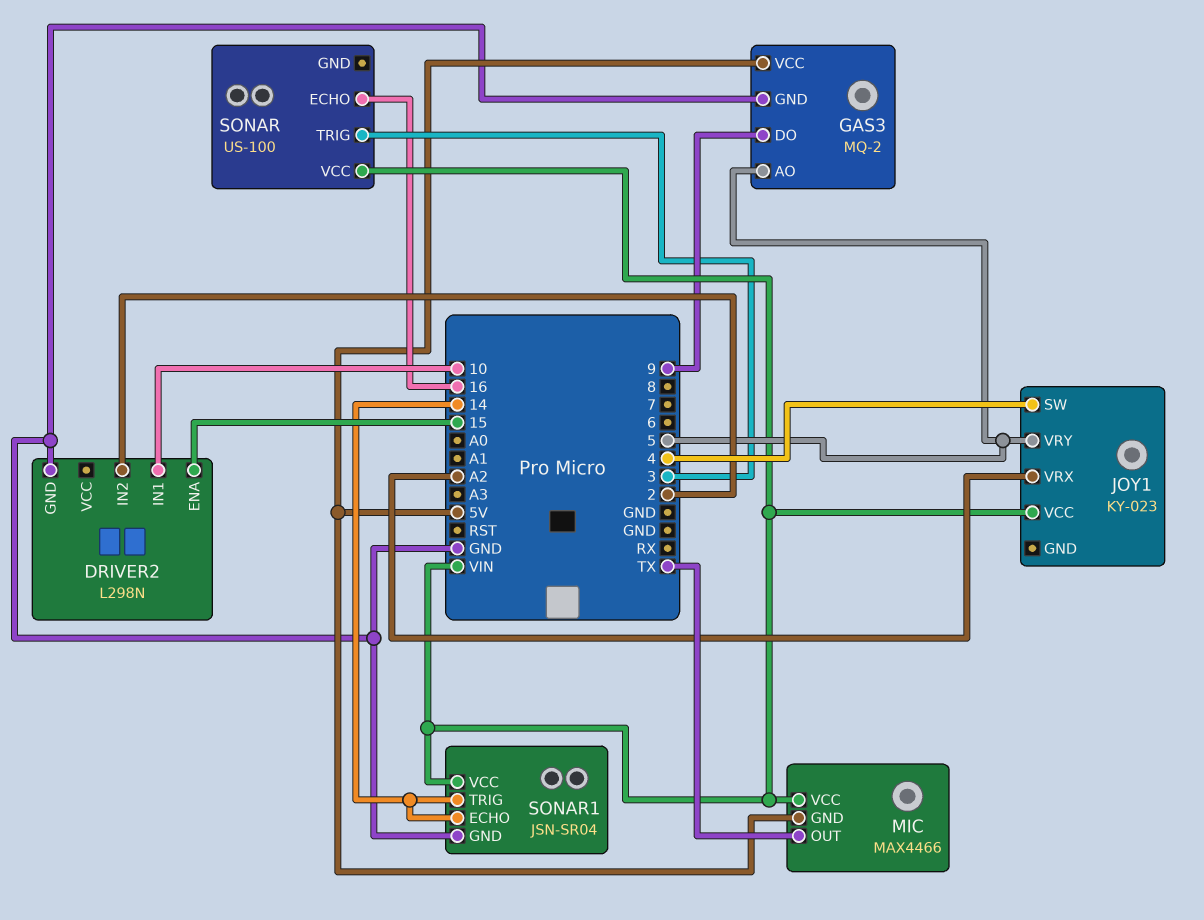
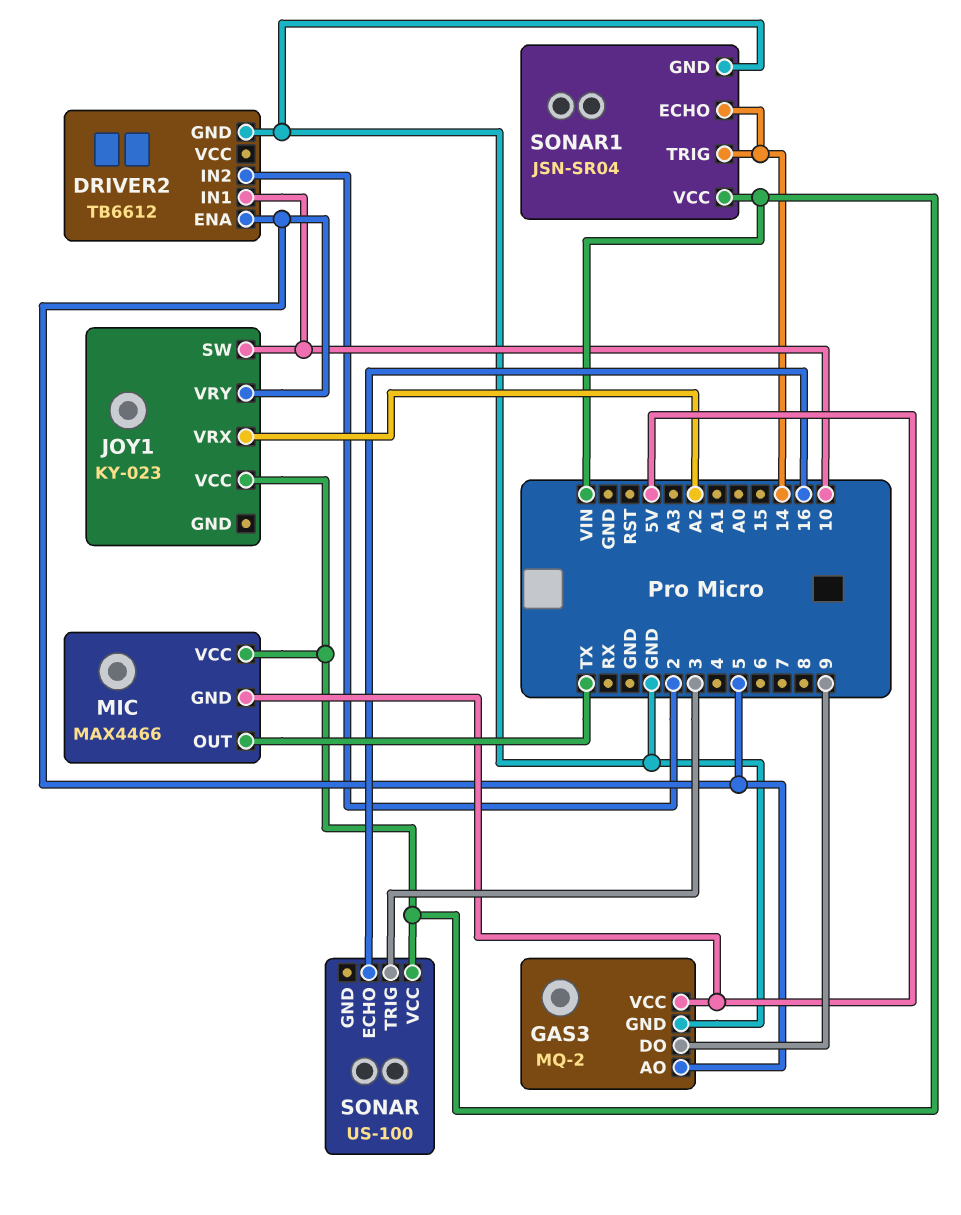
DRIVER2: L298N -> TB6612
DRIVER2 pin ENA: 15 -> 5
JOY1 pin SW: 4 -> 10

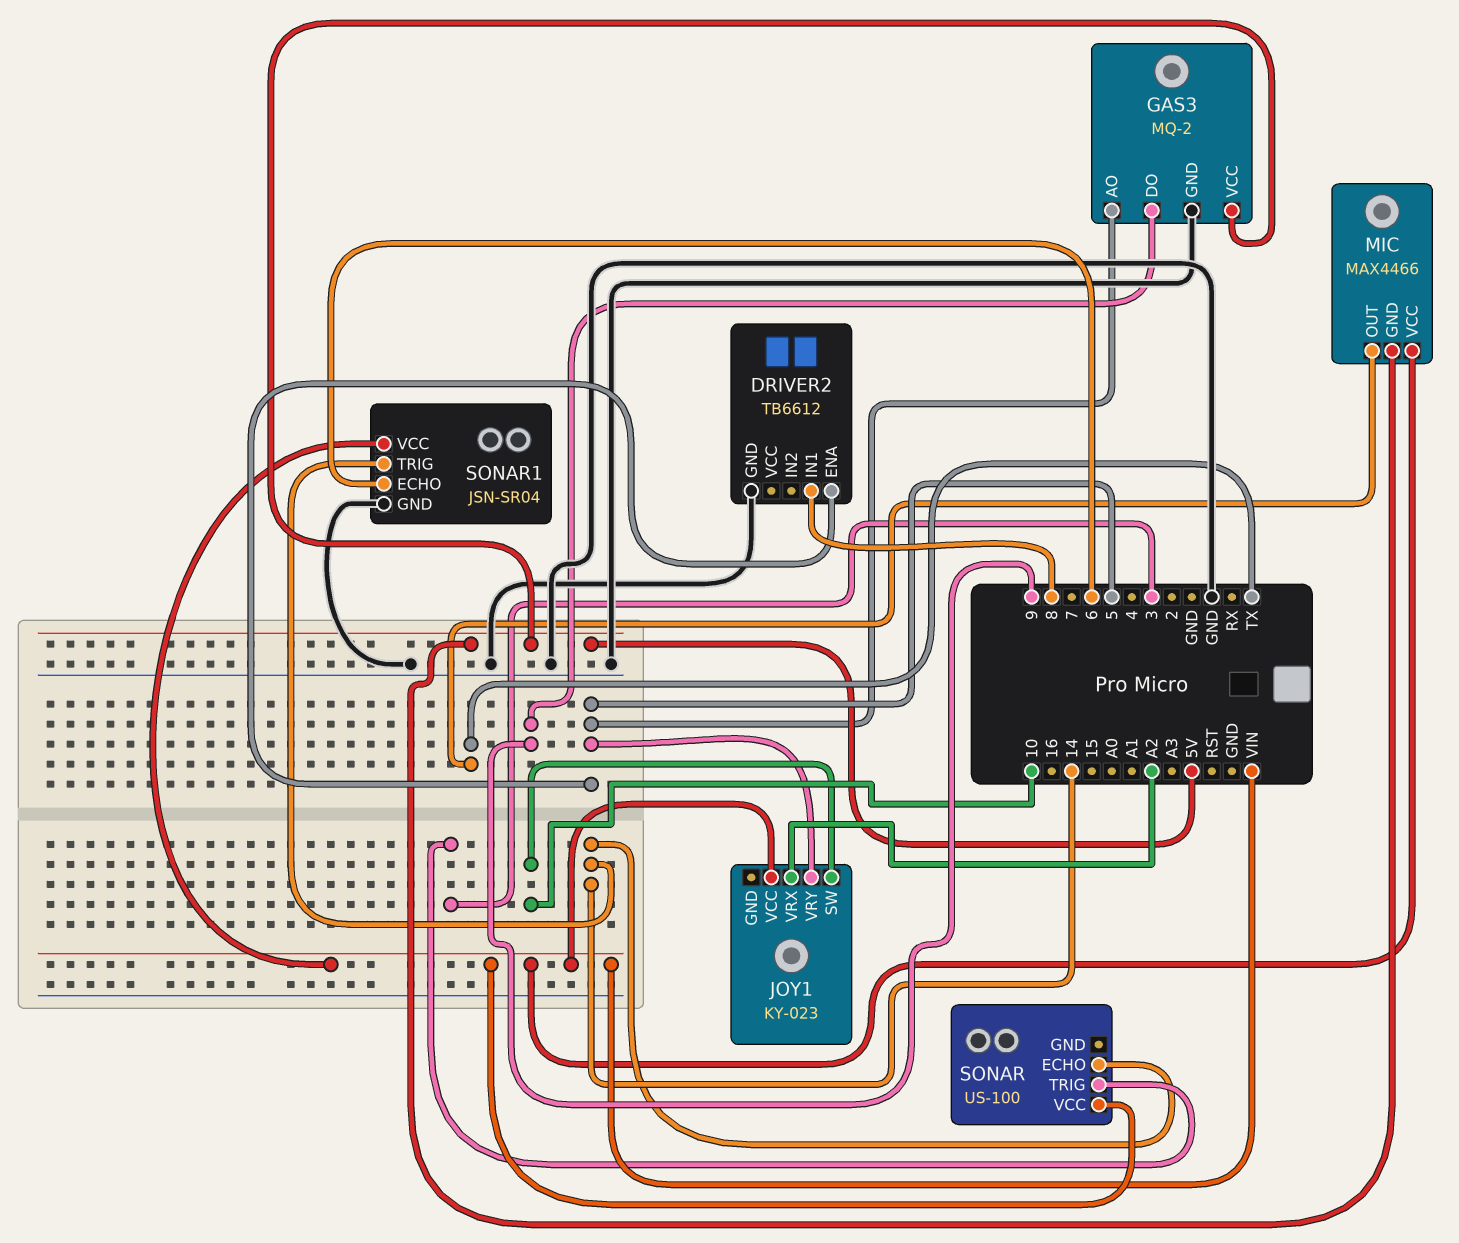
DRIVER2 pin IN1: 10 -> 8
DRIVER2 pin IN2: 2 -> none
SONAR pin ECHO: 16 -> 14
SONAR1 pin ECHO: 14 -> 6

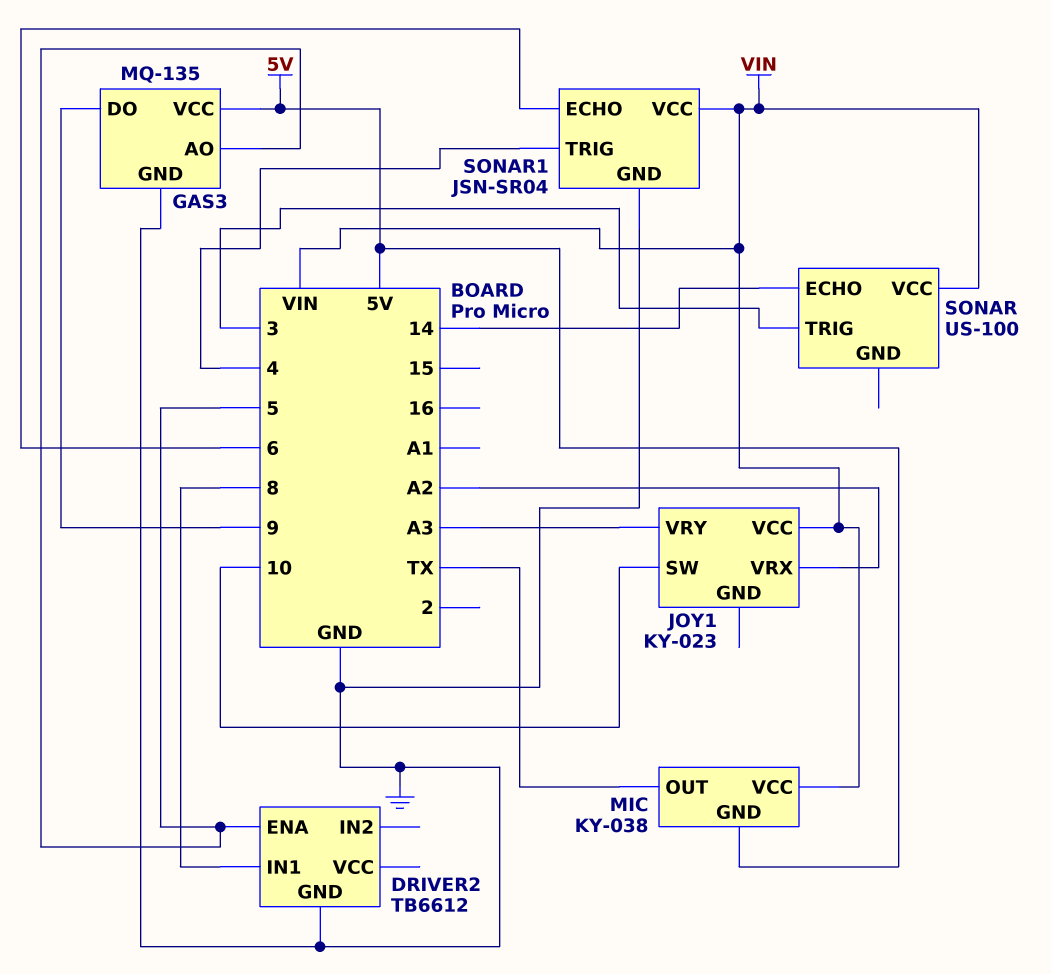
GAS3: MQ-2 -> MQ-135
JOY1 pin VRY: 5 -> A3
MIC: MAX4466 -> KY-038
SONAR1 pin TRIG: 14 -> 4

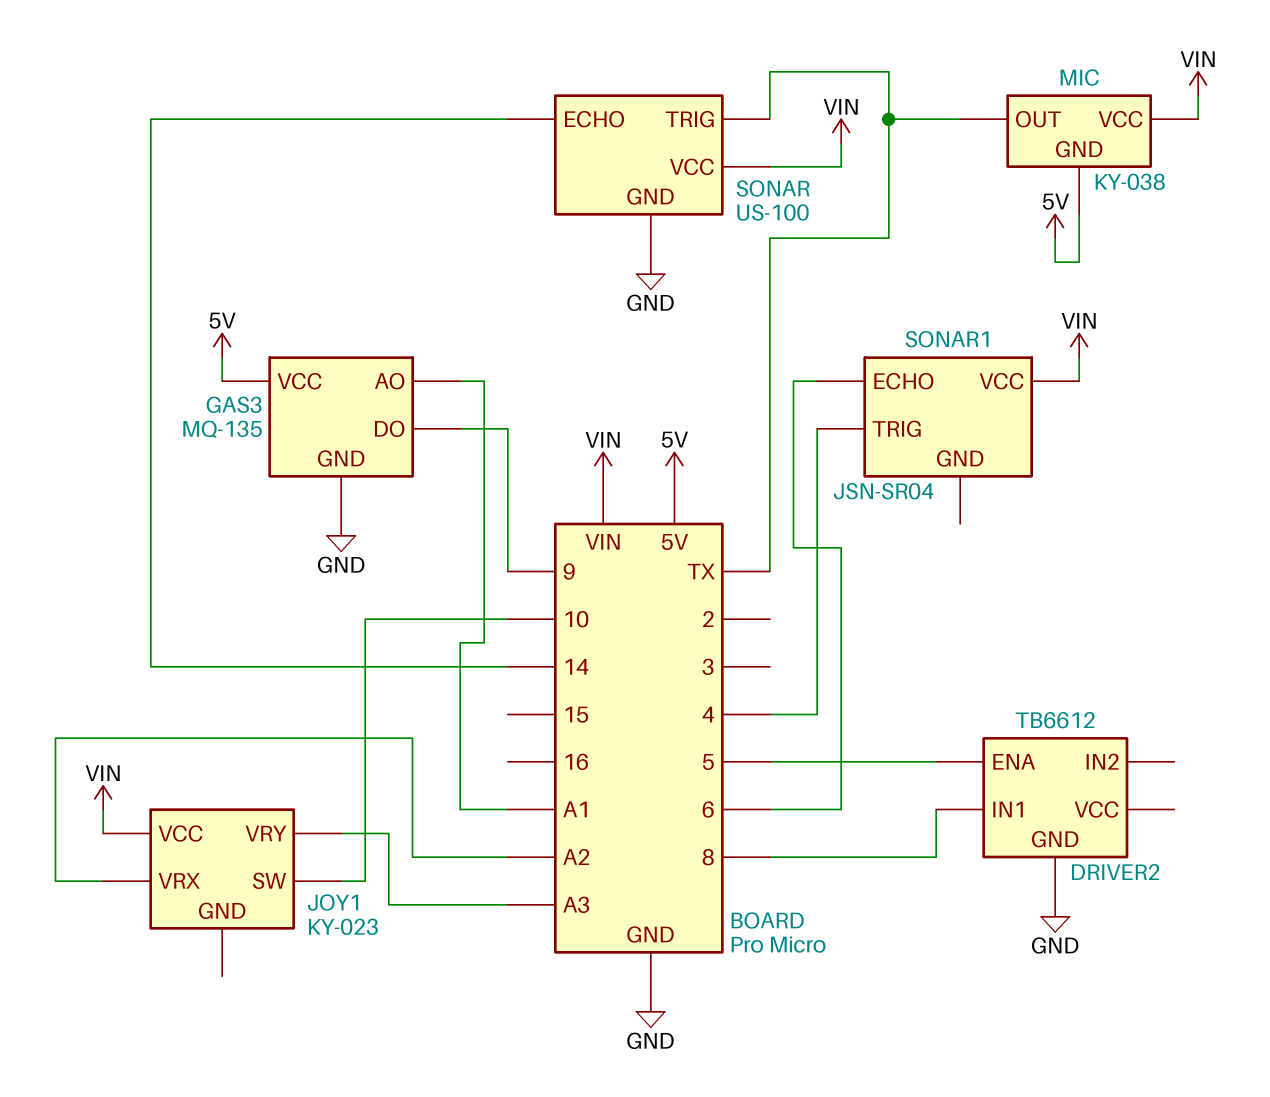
GAS3 pin AO: 5 -> A1
SONAR pin GND: none -> GND
SONAR pin TRIG: 3 -> TX
SONAR1 pin GND: GND -> none

